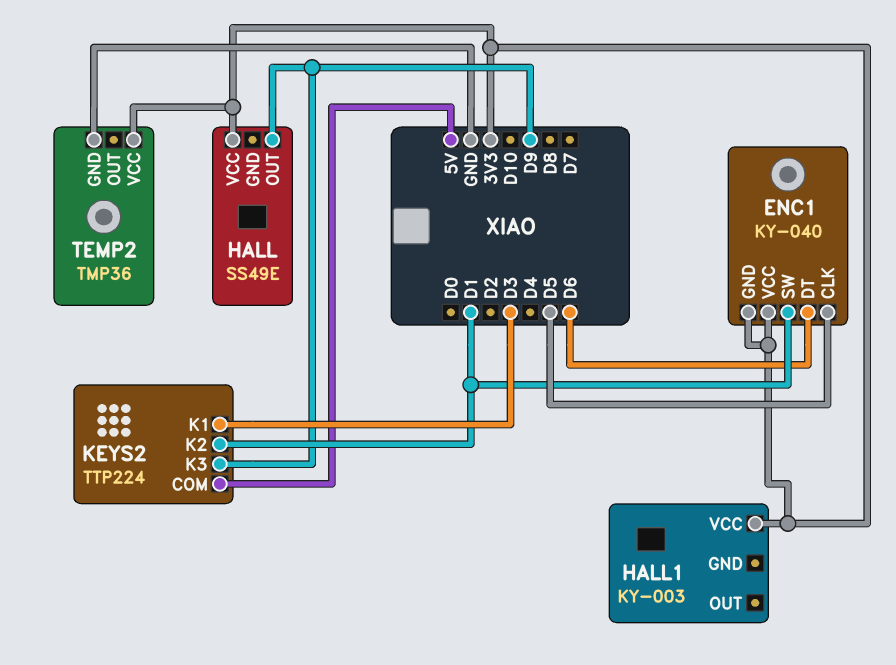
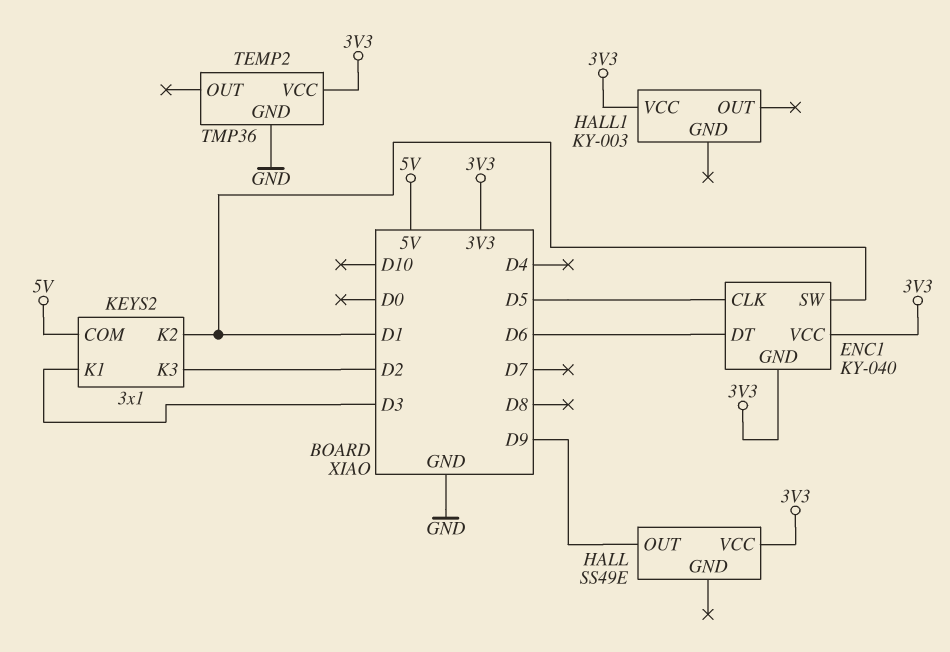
KEYS2: TTP224 -> 3x1
KEYS2 pin K3: D9 -> D2

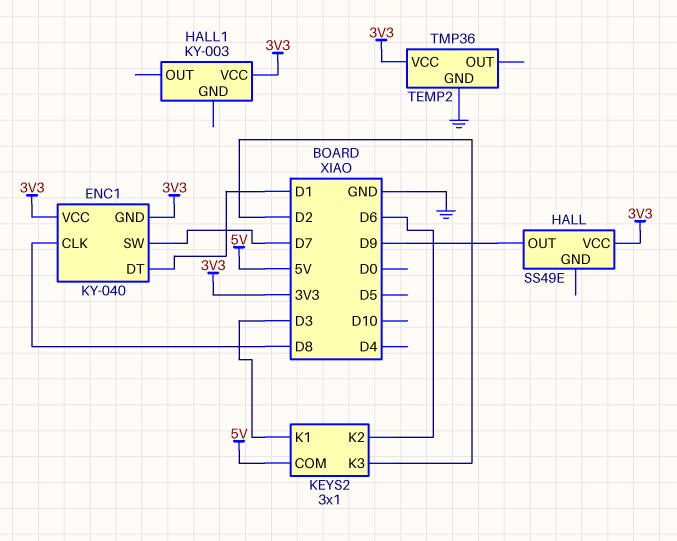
ENC1 pin CLK: D5 -> D8
ENC1 pin DT: D6 -> D1
ENC1 pin SW: D1 -> D7
KEYS2 pin K2: D1 -> D6

